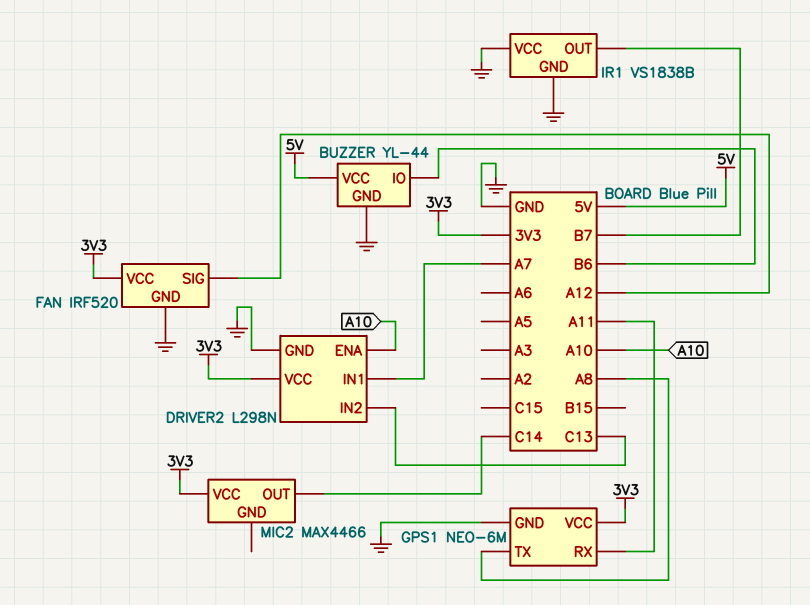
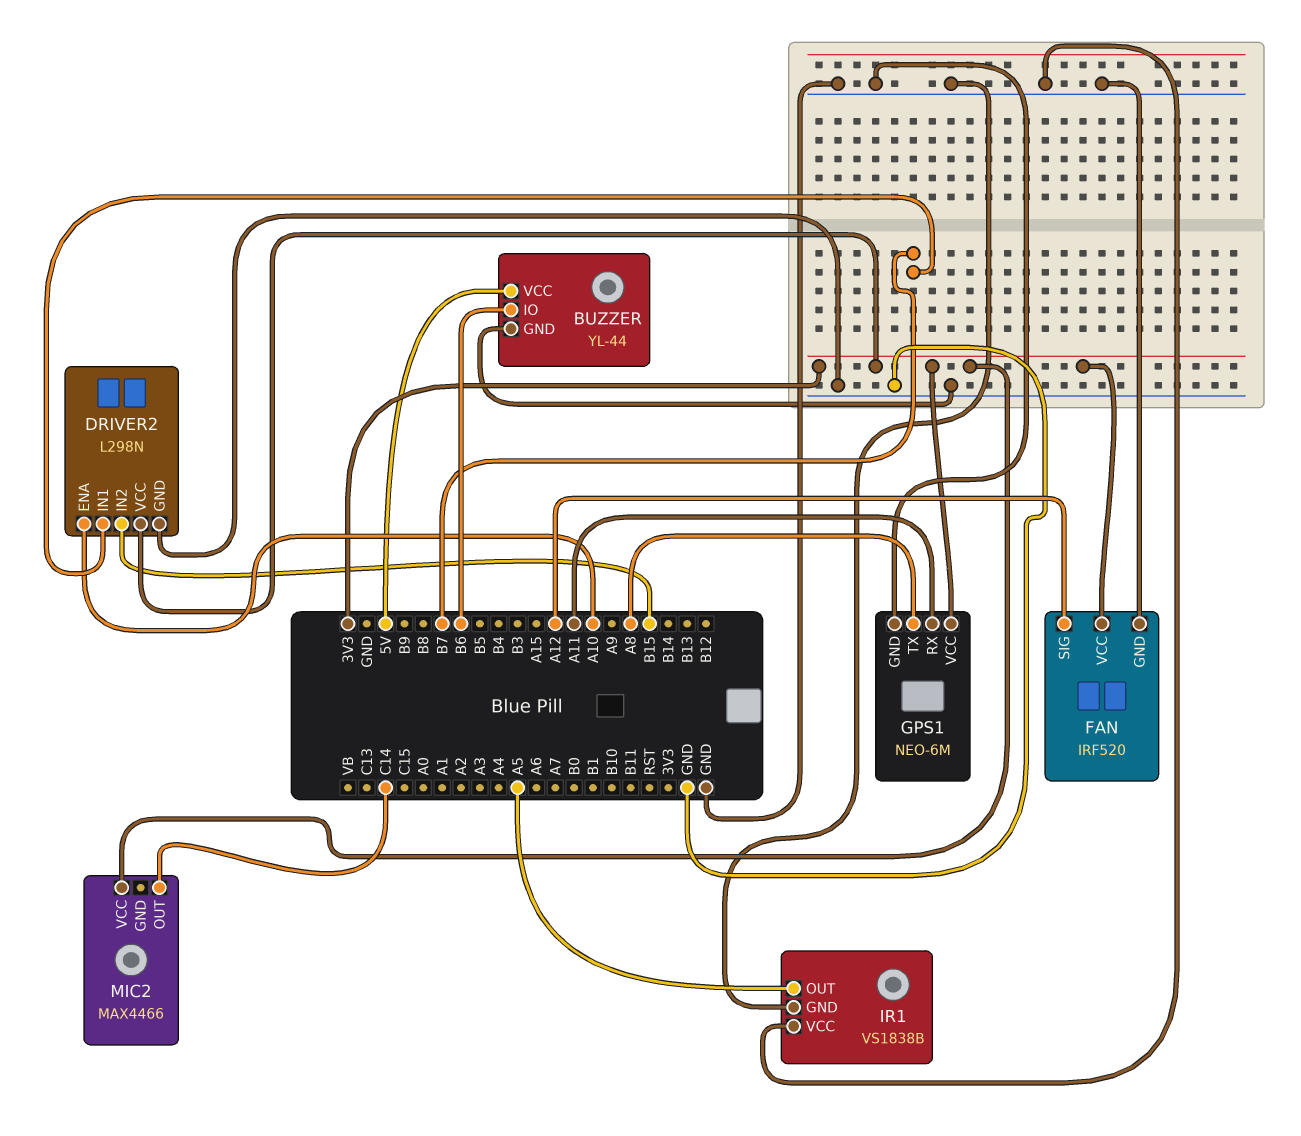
DRIVER2 pin IN1: A7 -> B7
DRIVER2 pin IN2: C13 -> B15
IR1 pin OUT: B7 -> A5

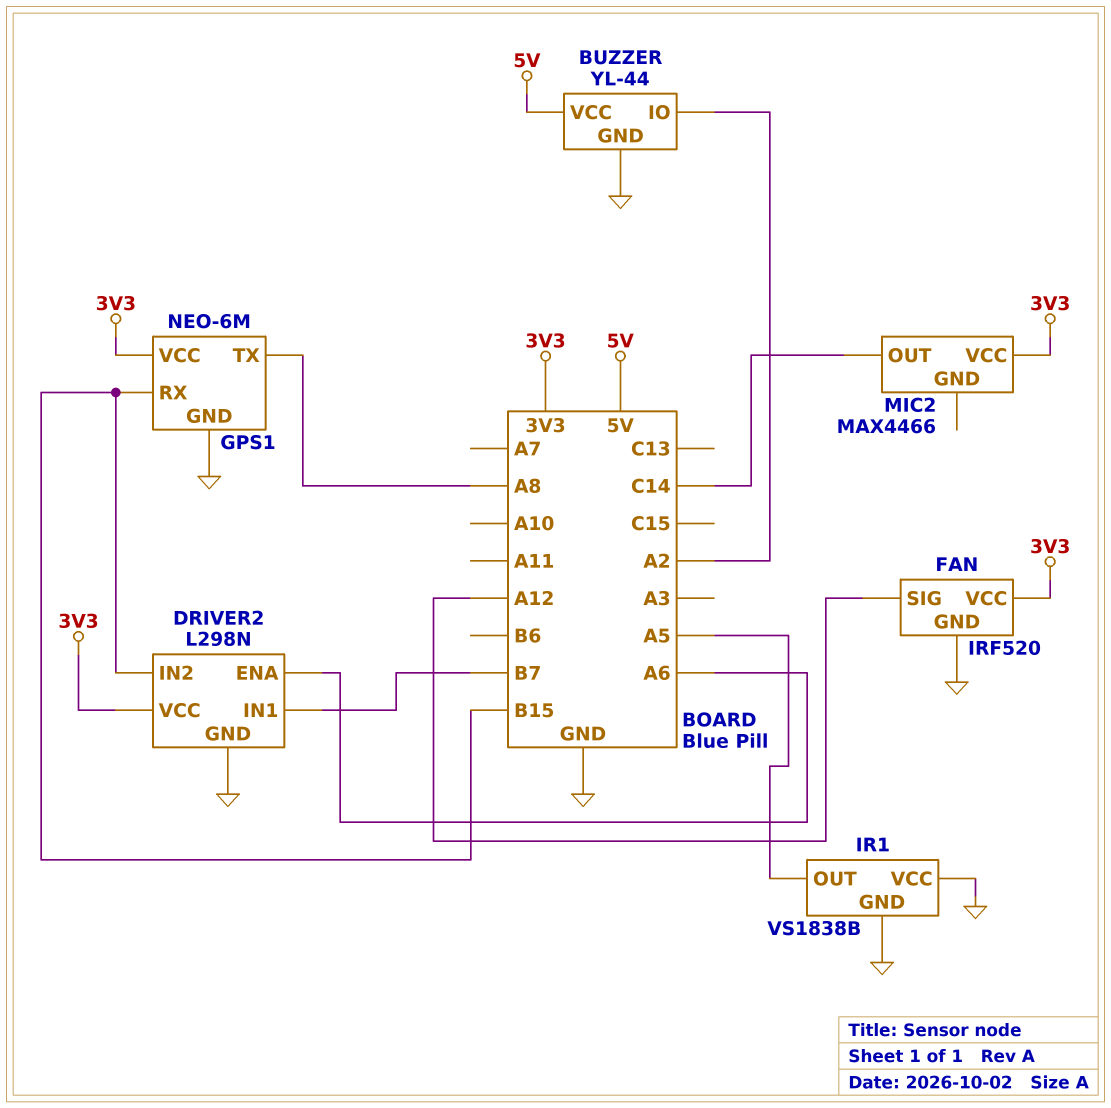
BUZZER pin IO: B6 -> A2
DRIVER2 pin ENA: A10 -> A6
GPS1 pin RX: A11 -> B15

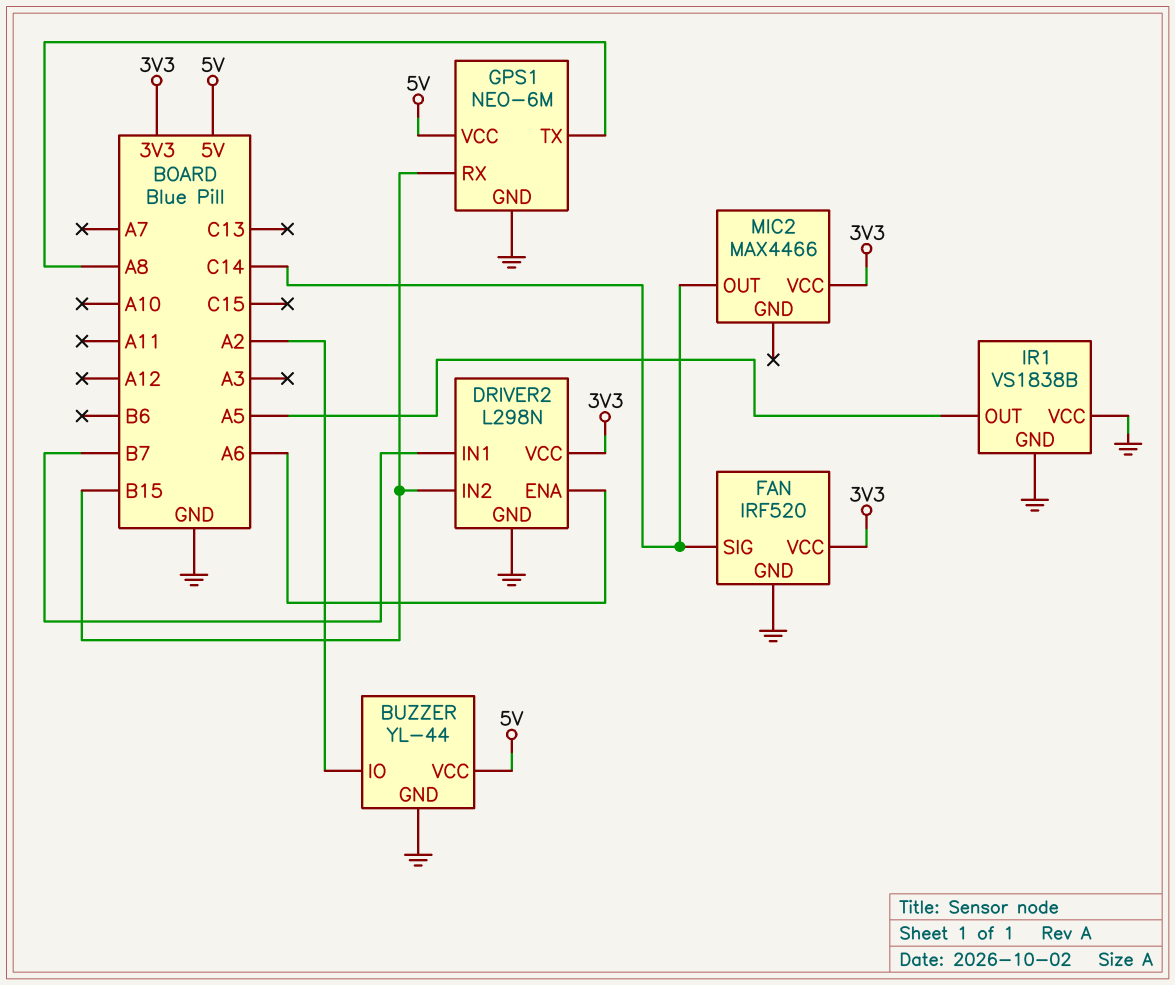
FAN pin SIG: A12 -> C14
GPS1 pin VCC: 3V3 -> 5V

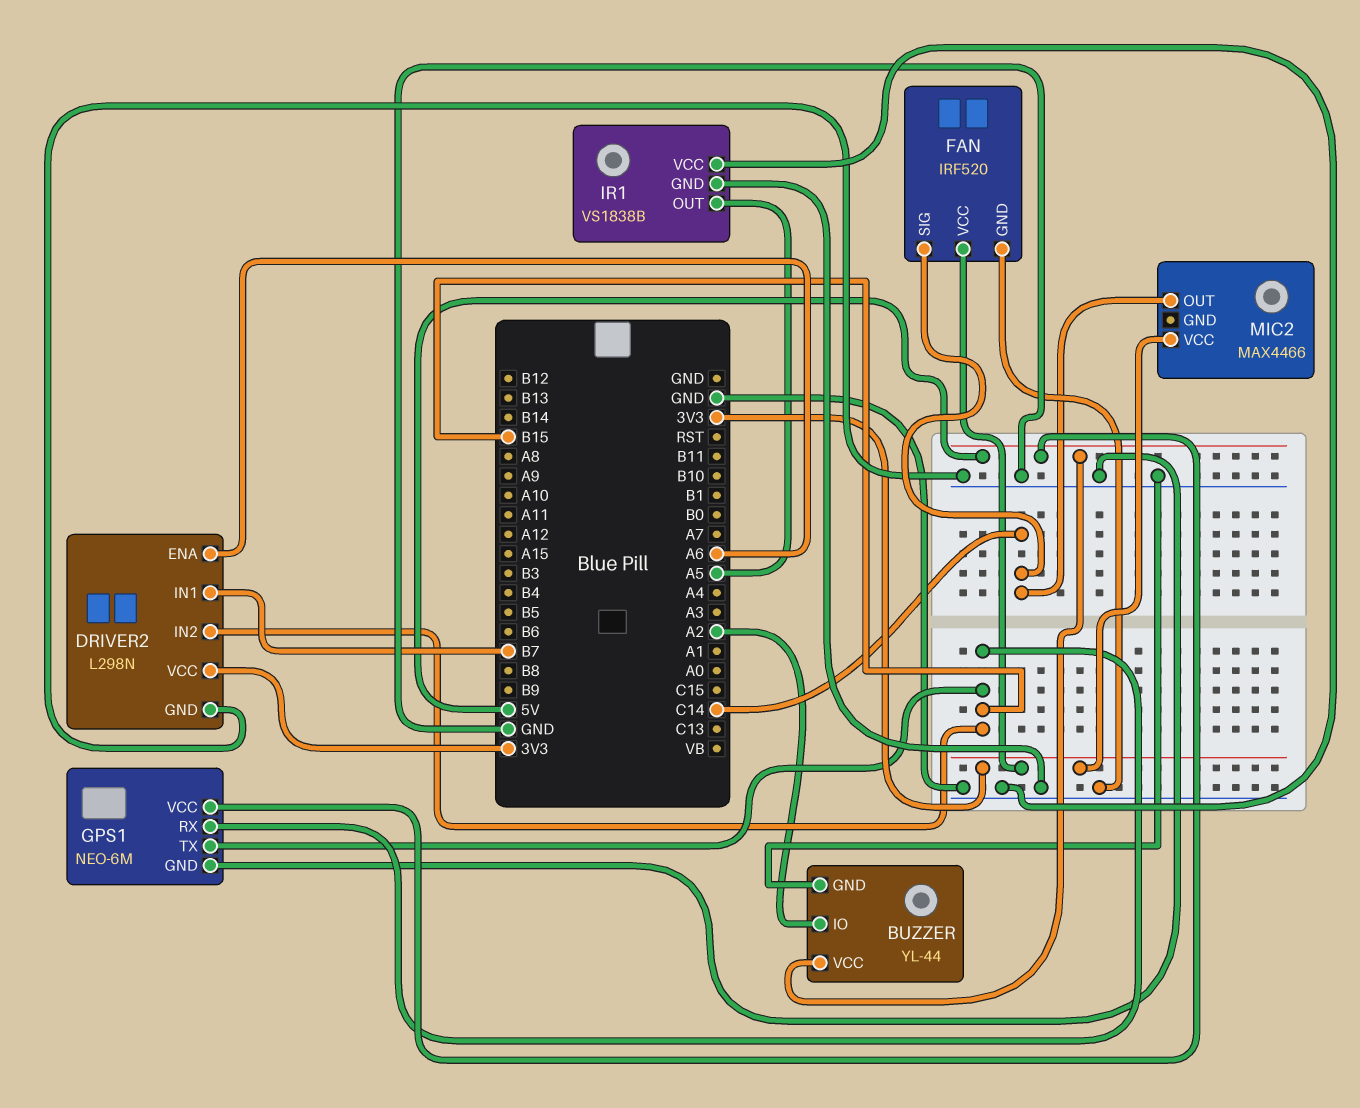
GPS1 pin TX: A8 -> B15

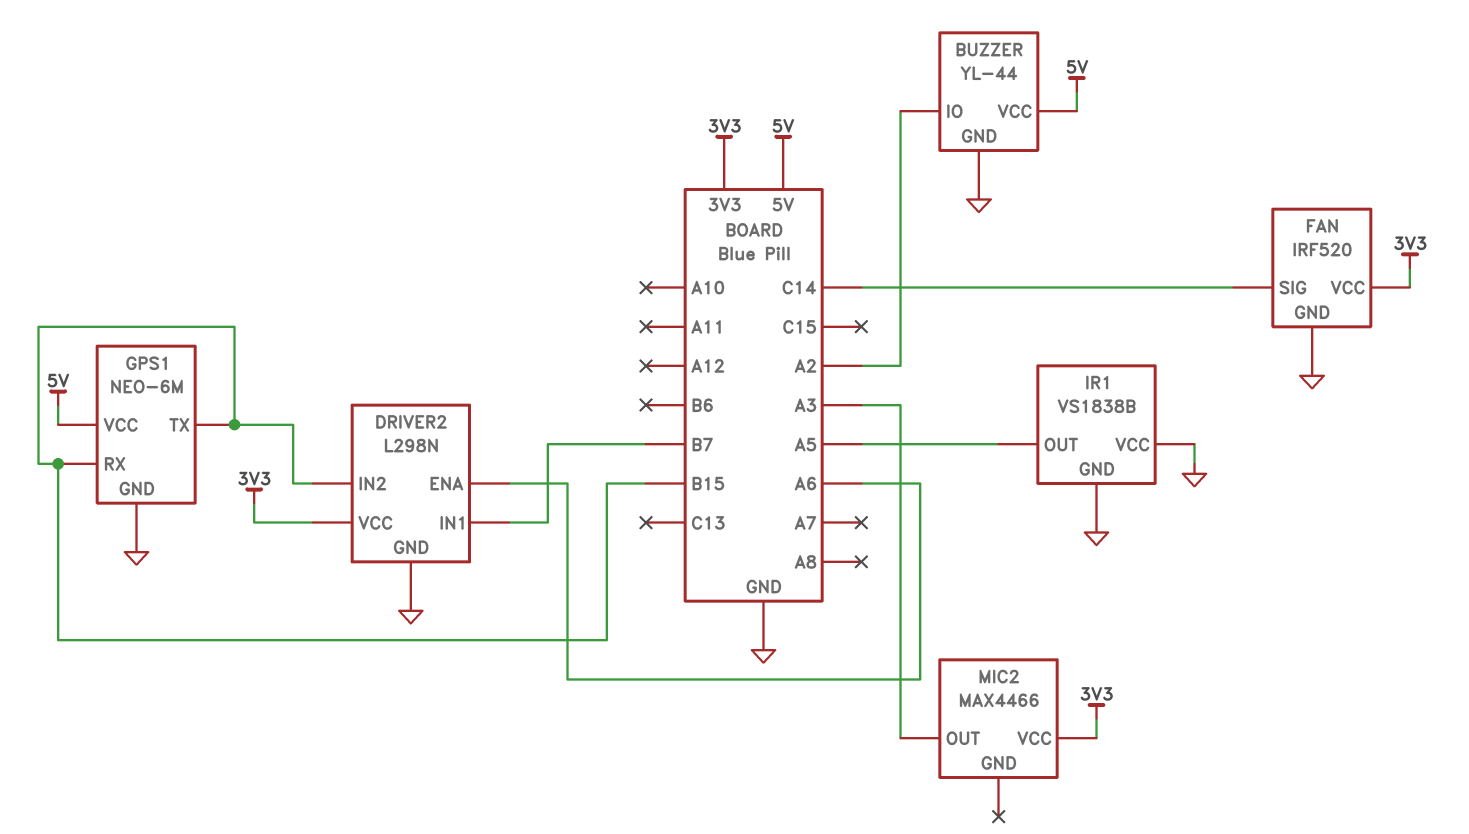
MIC2 pin OUT: C14 -> A3

